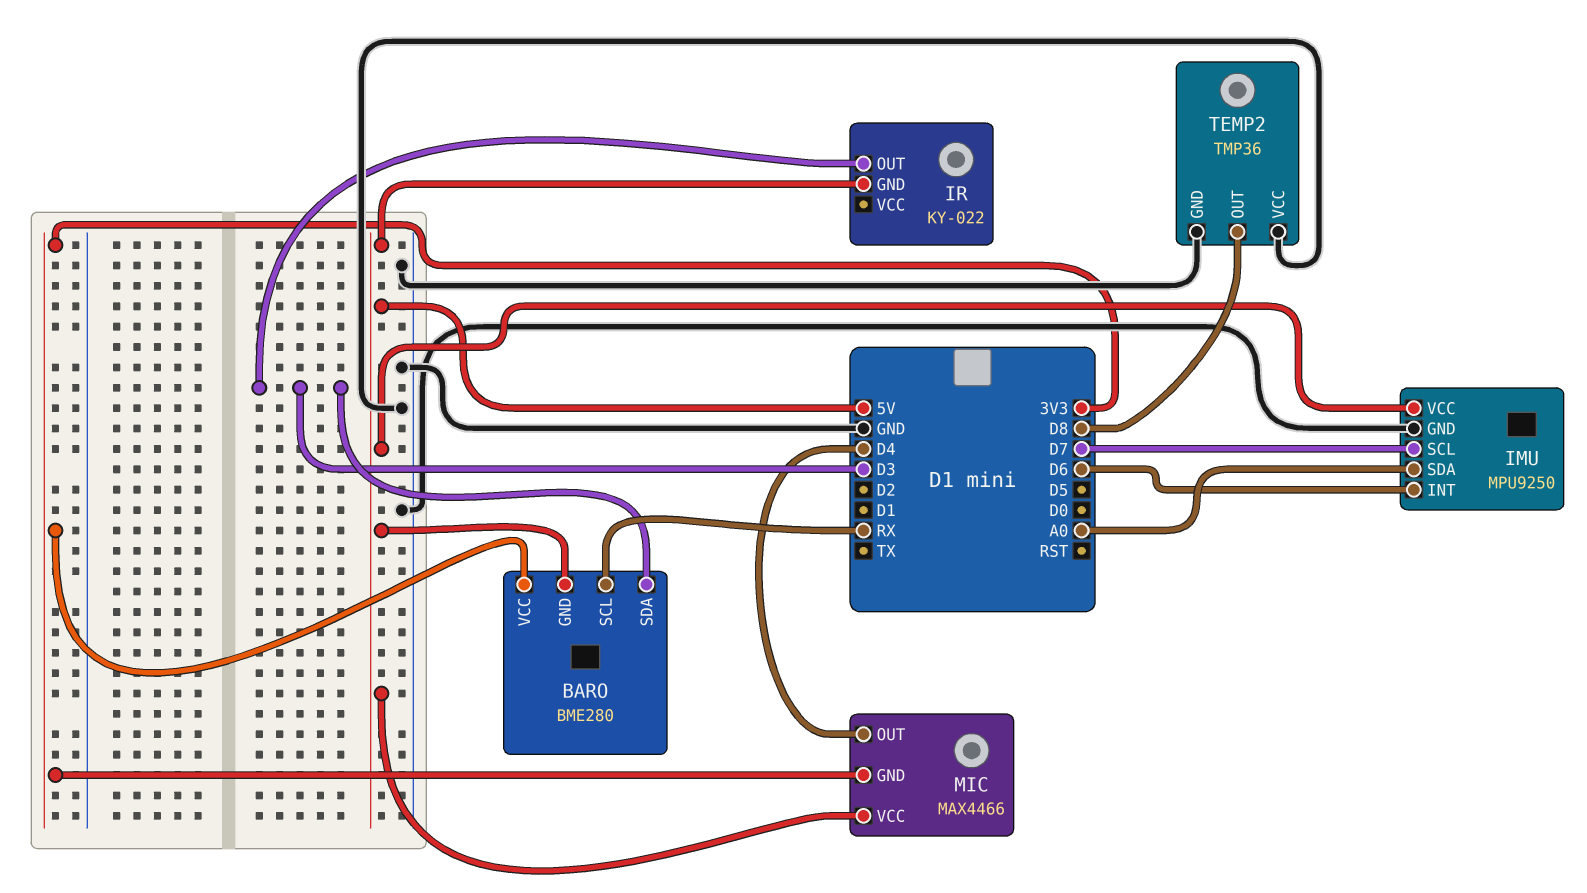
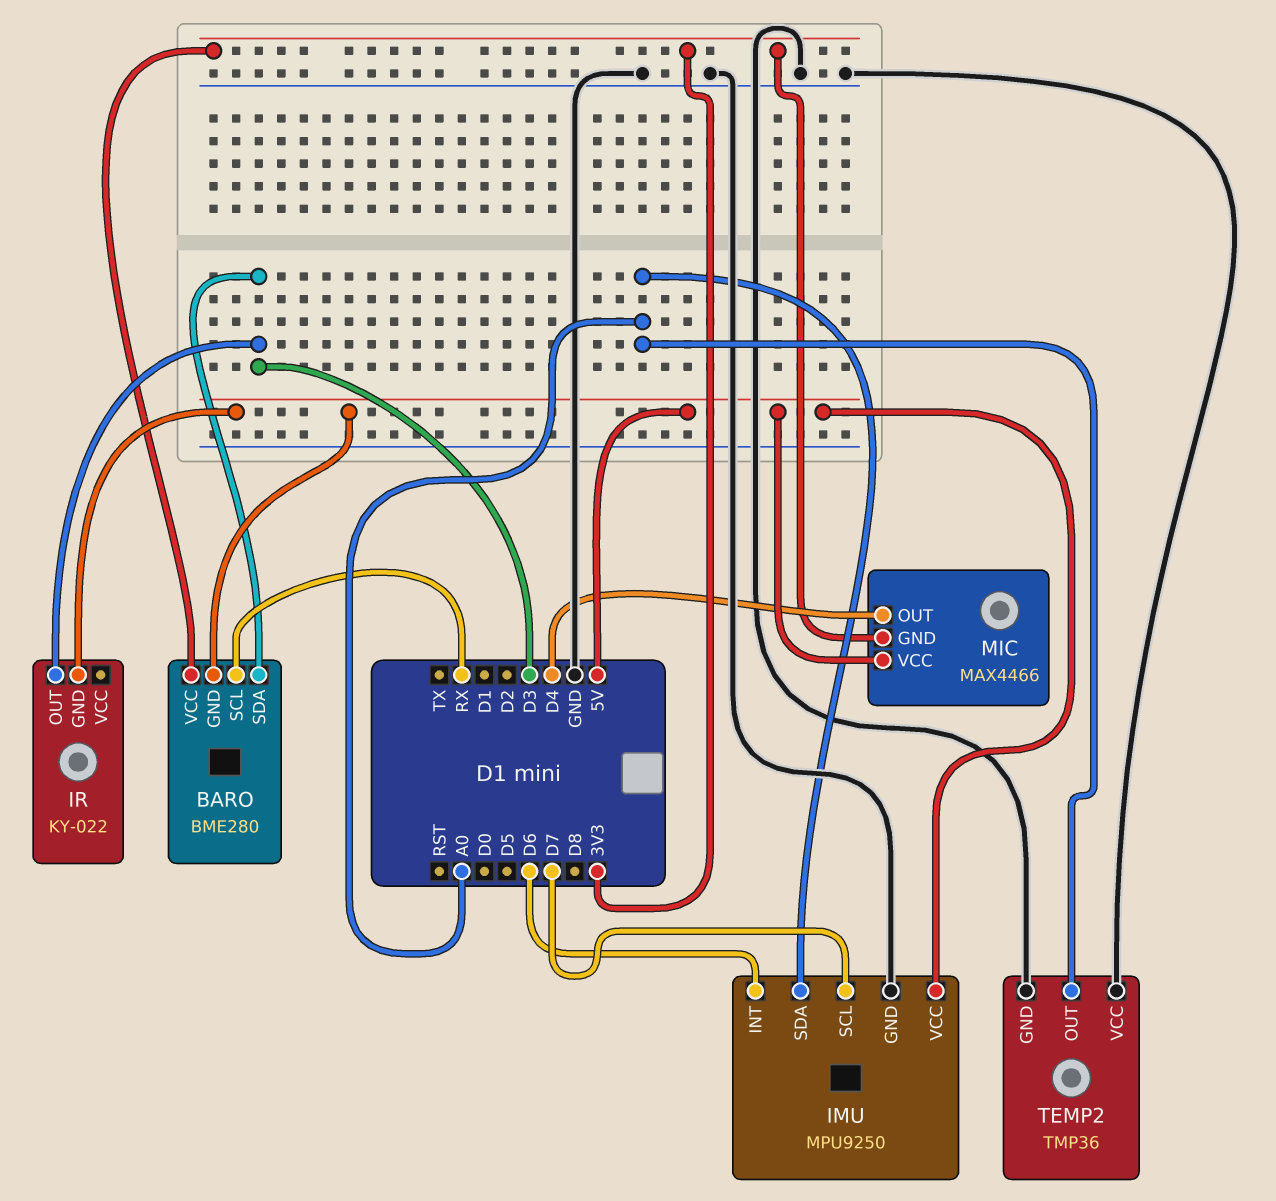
TEMP2 pin OUT: D8 -> A0

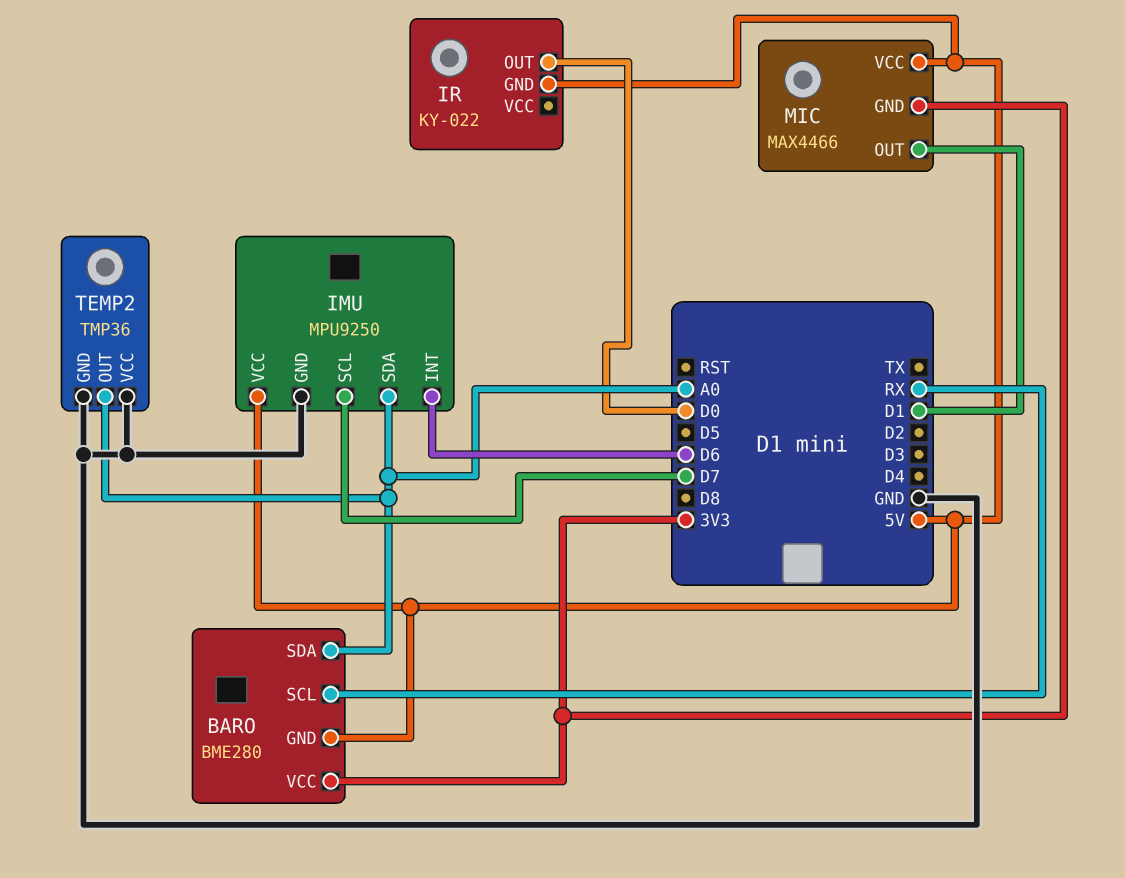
BARO pin SDA: D3 -> A0
IR pin OUT: D3 -> D0
MIC pin OUT: D4 -> D1

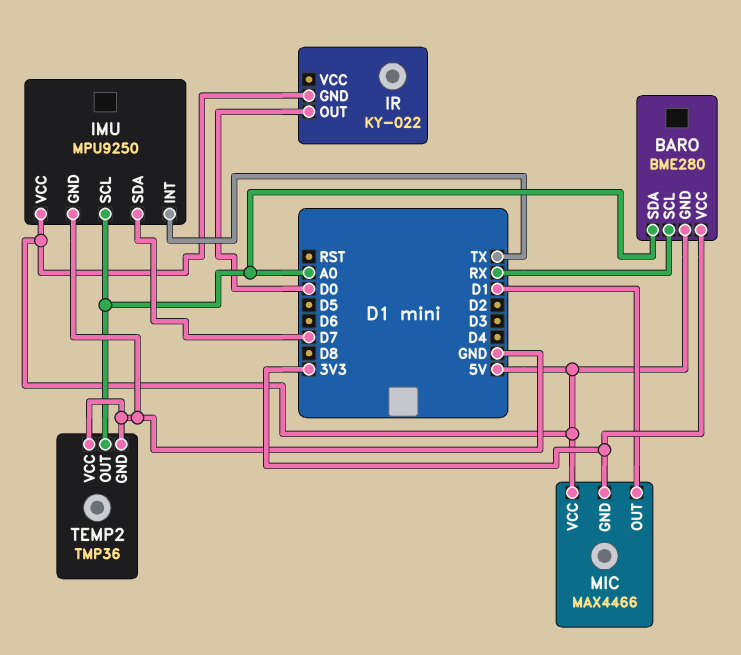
IMU pin INT: D6 -> TX
IMU pin SCL: D7 -> A0
IMU pin SDA: A0 -> D7

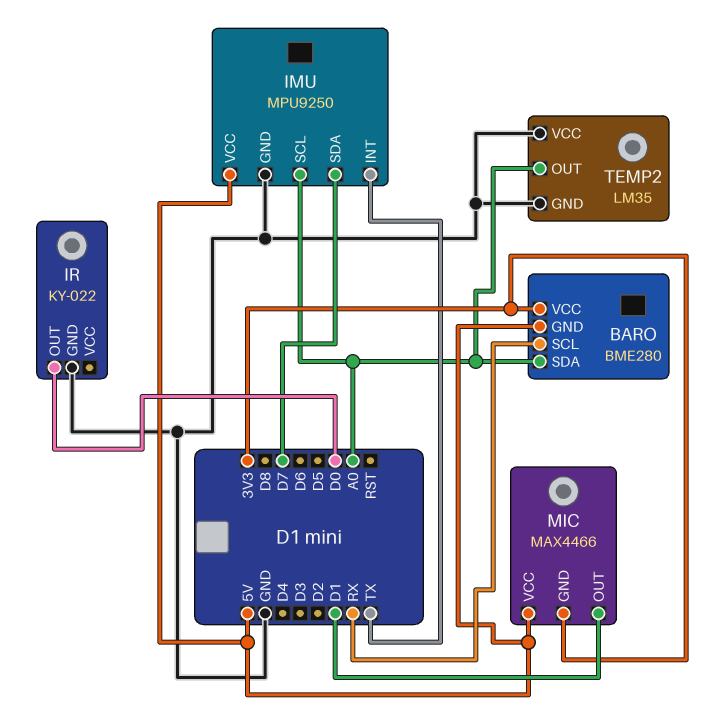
IR pin GND: 5V -> GND
TEMP2: TMP36 -> LM35

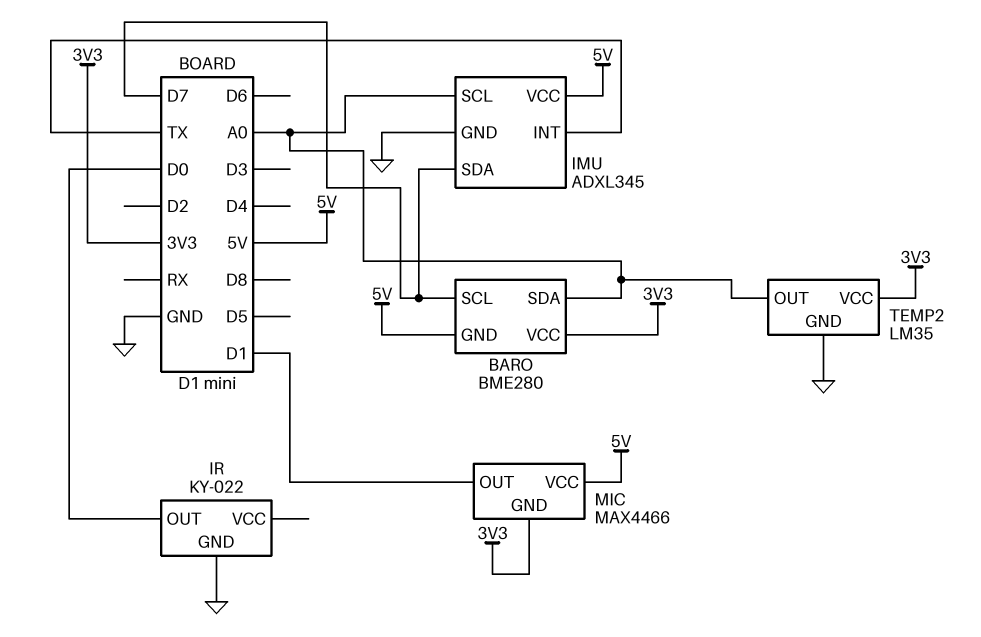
BARO pin SCL: RX -> D7
IMU: MPU9250 -> ADXL345
TEMP2 pin VCC: GND -> 3V3

